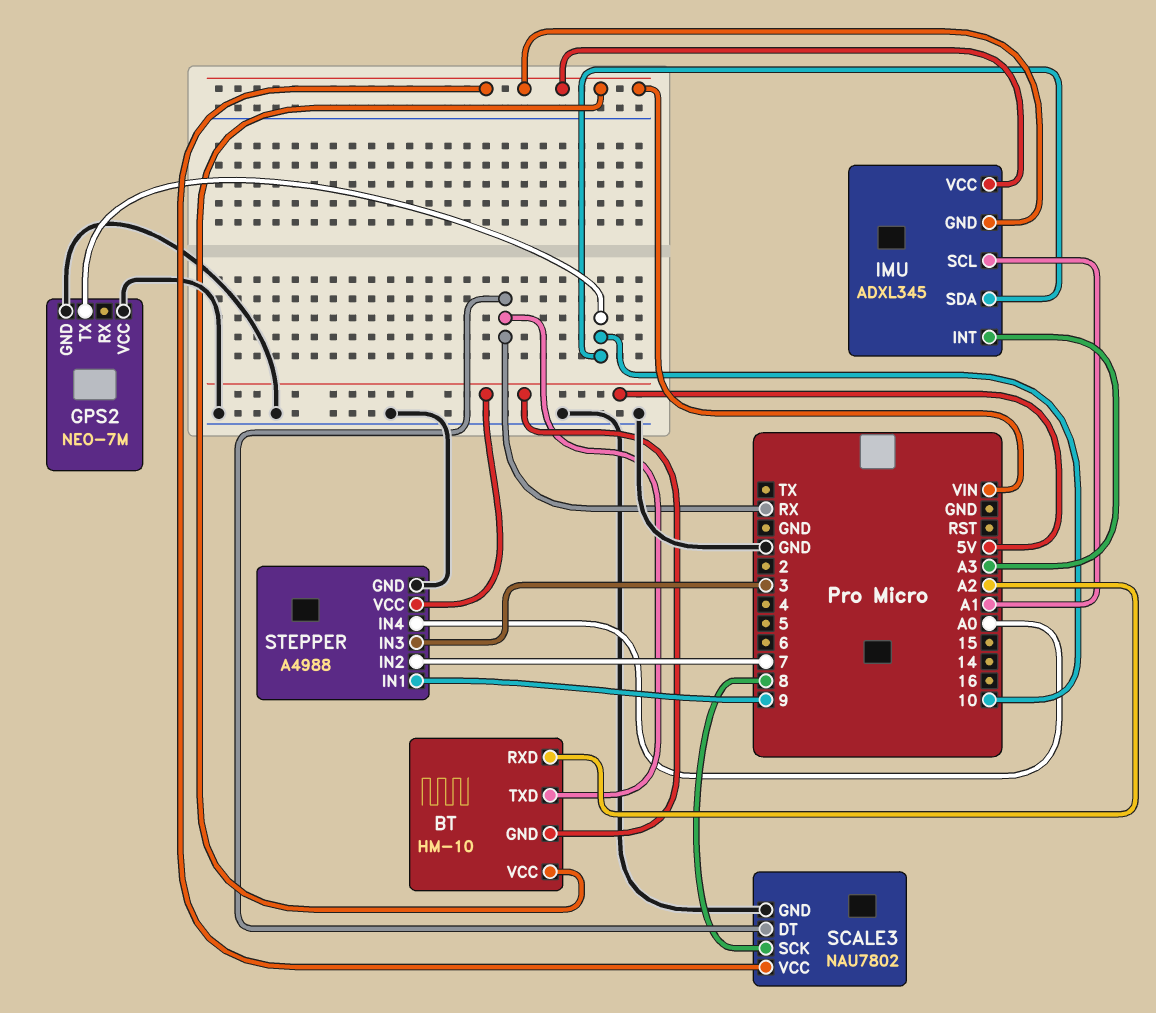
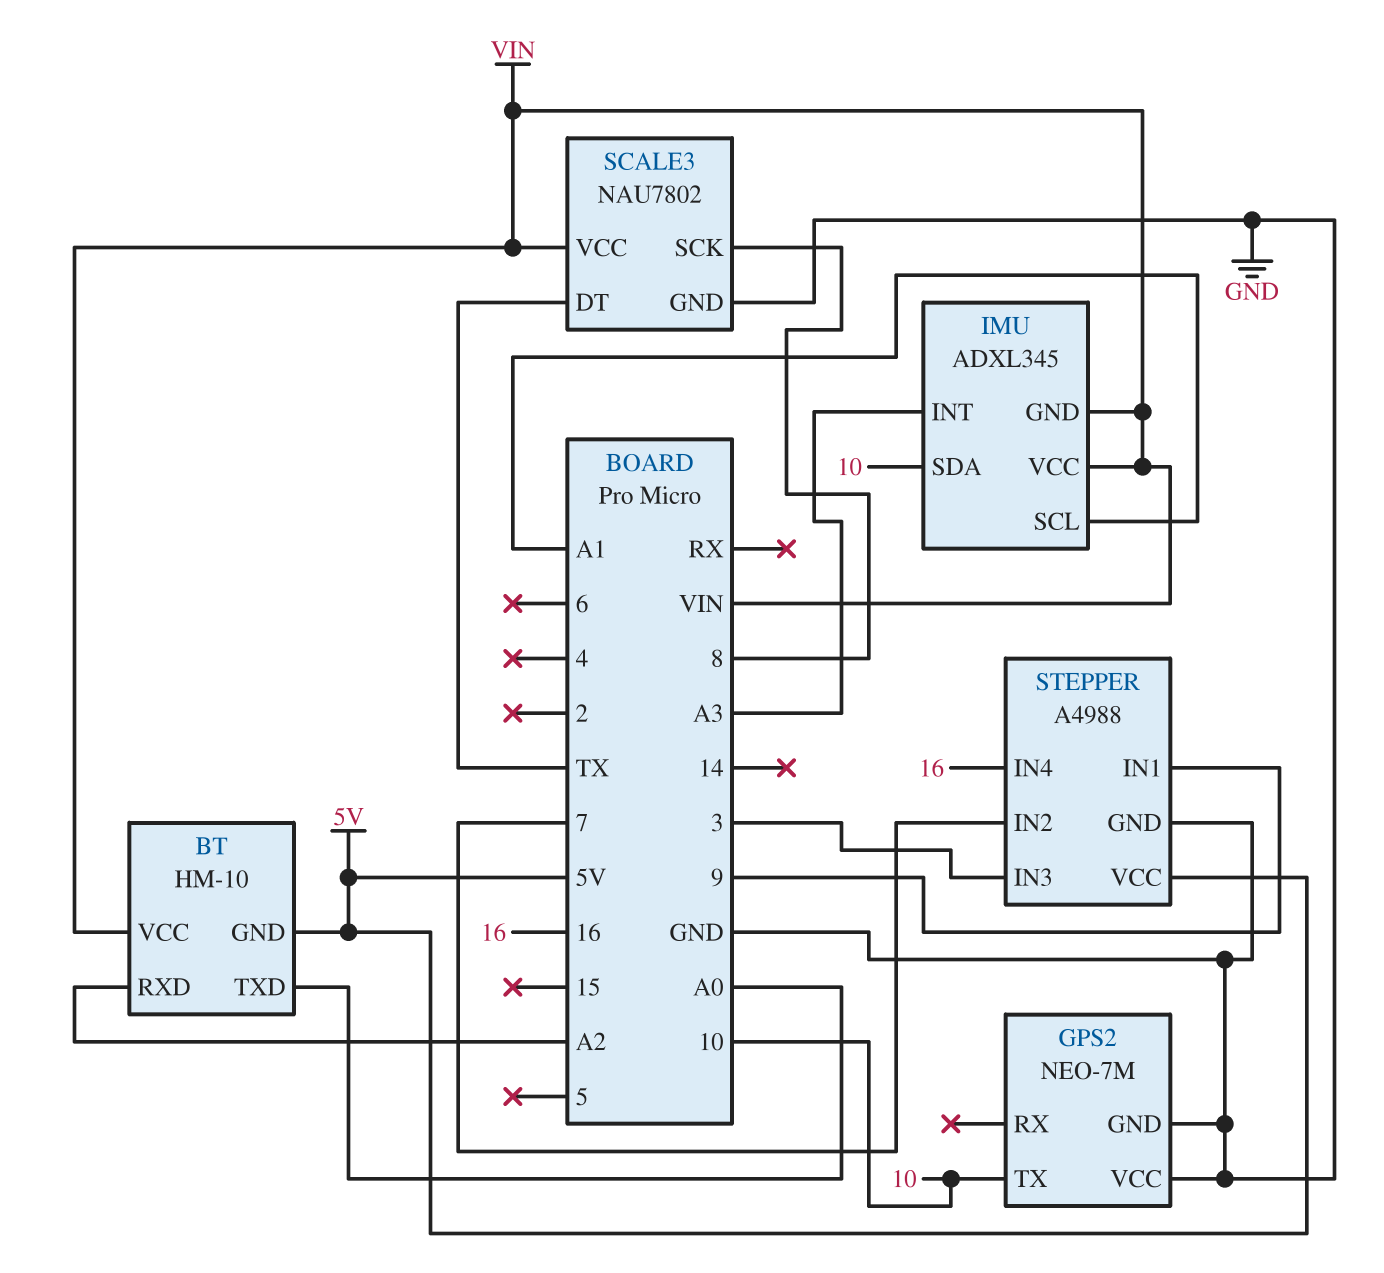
BT pin TXD: RX -> A0
SCALE3 pin DT: RX -> TX
STEPPER pin IN4: A0 -> 16

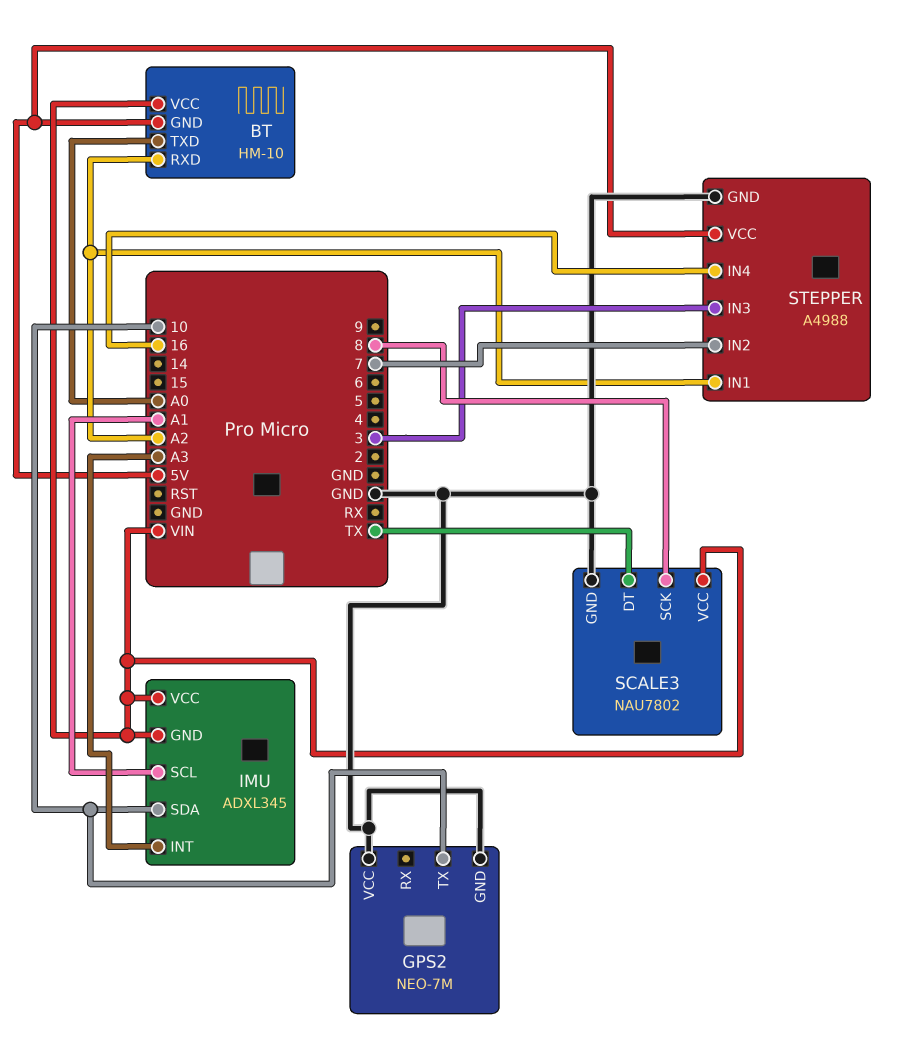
STEPPER pin IN1: 9 -> A2

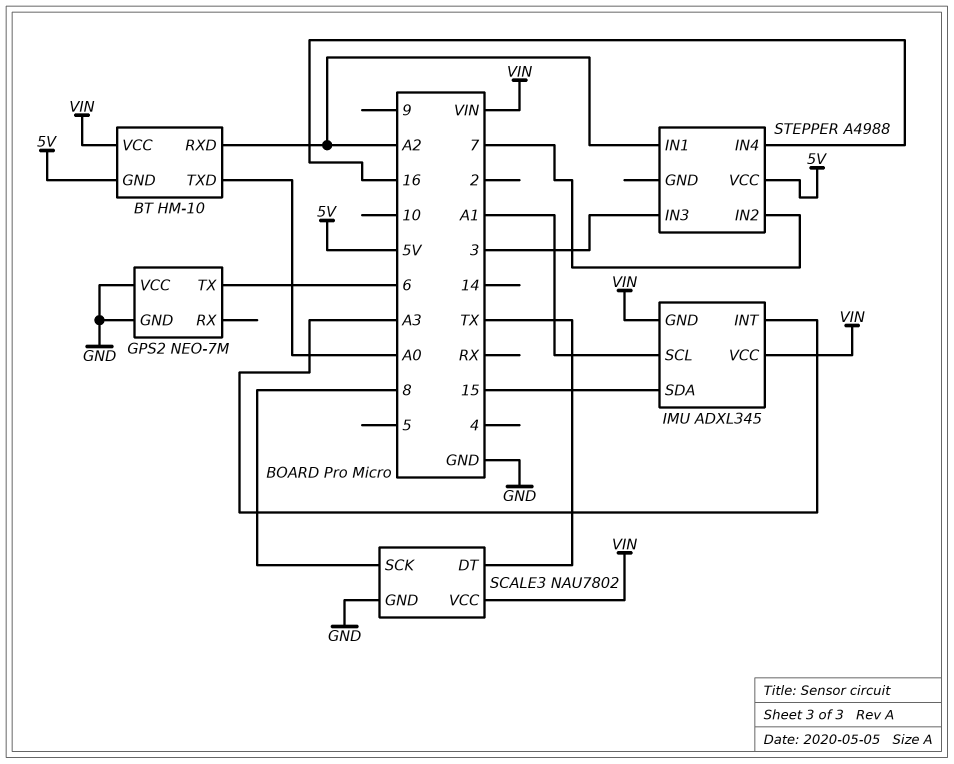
GPS2 pin TX: 10 -> 6
IMU pin SDA: 10 -> 15
STEPPER pin GND: GND -> none

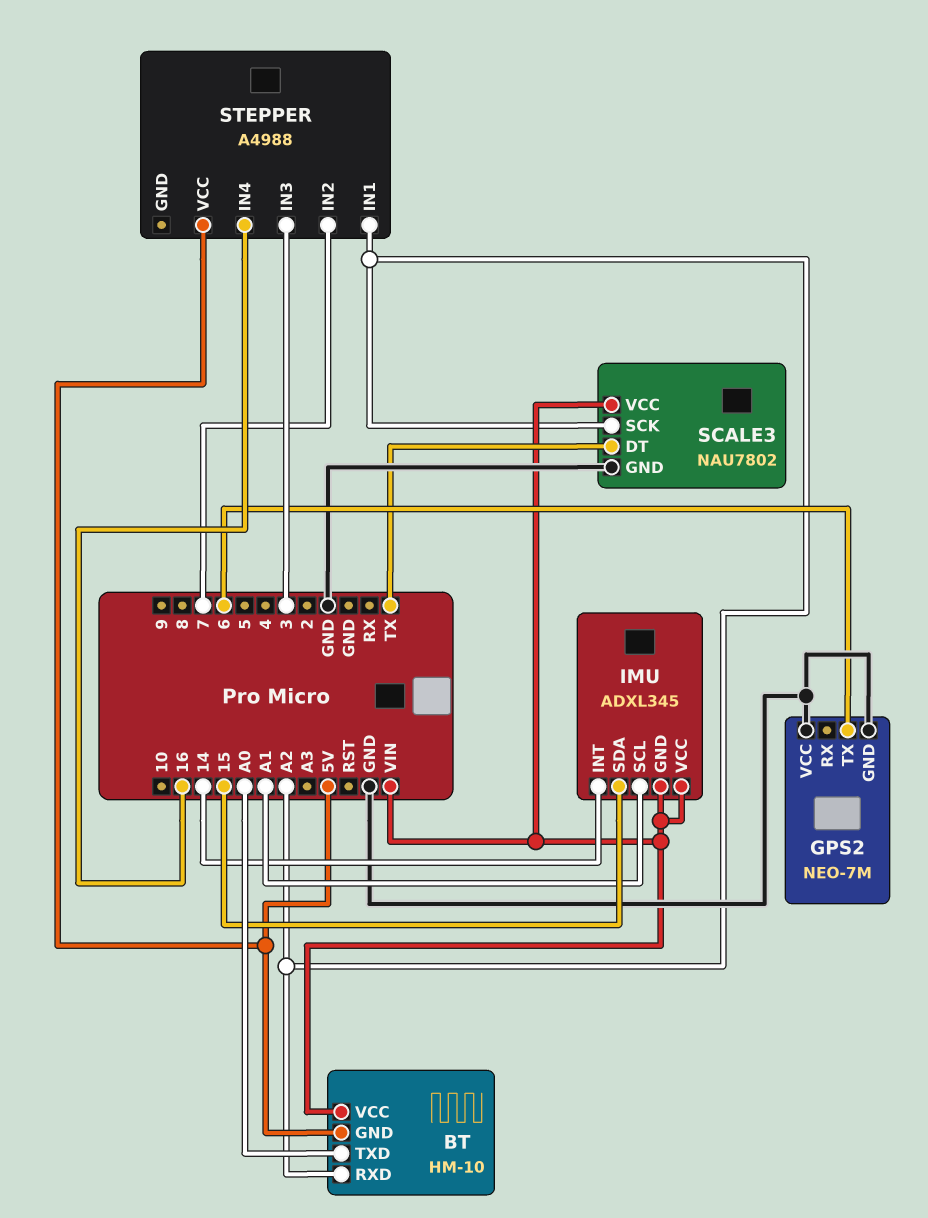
IMU pin INT: A3 -> 14
SCALE3 pin SCK: 8 -> A2

